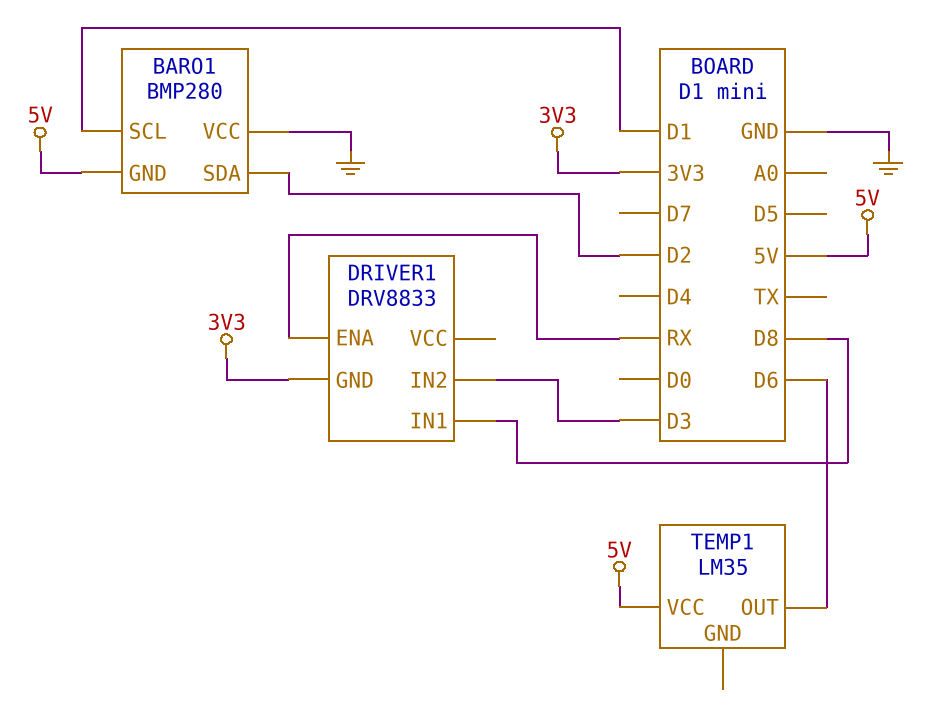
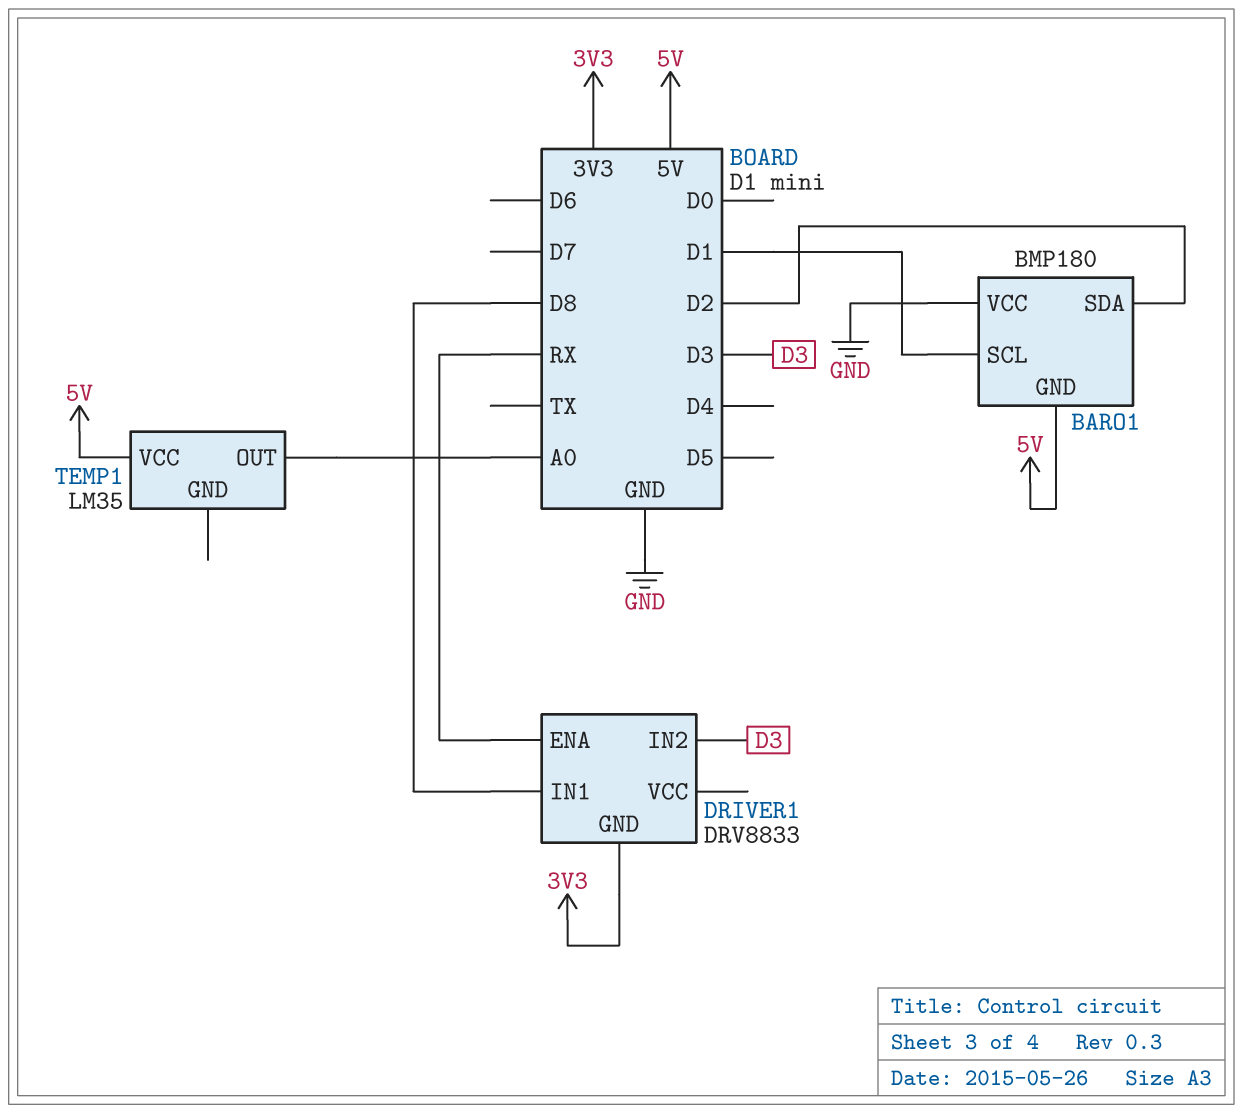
BARO1: BMP280 -> BMP180
TEMP1 pin OUT: D6 -> A0

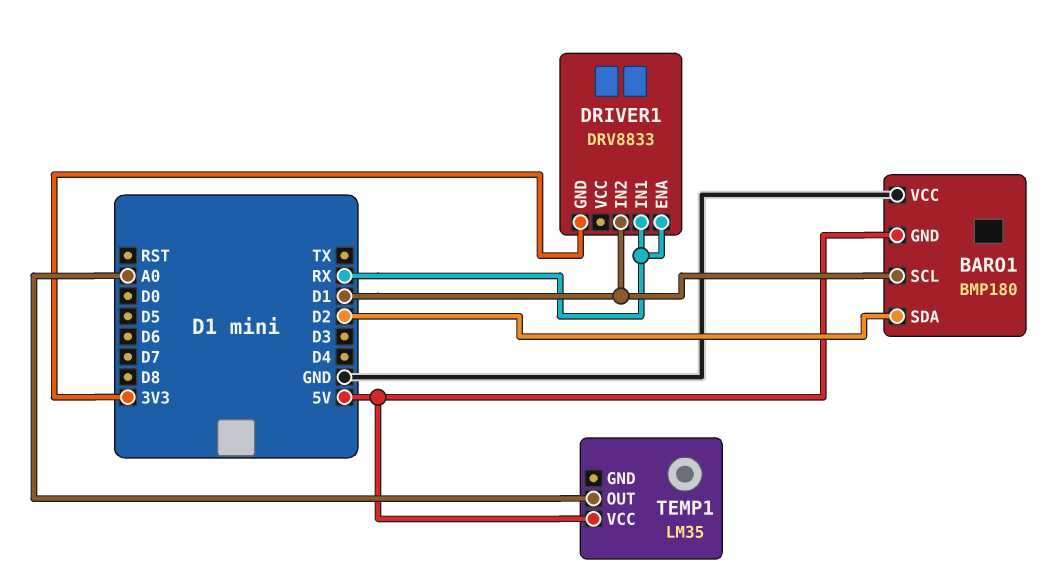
DRIVER1 pin IN1: D8 -> RX
DRIVER1 pin IN2: D3 -> D1

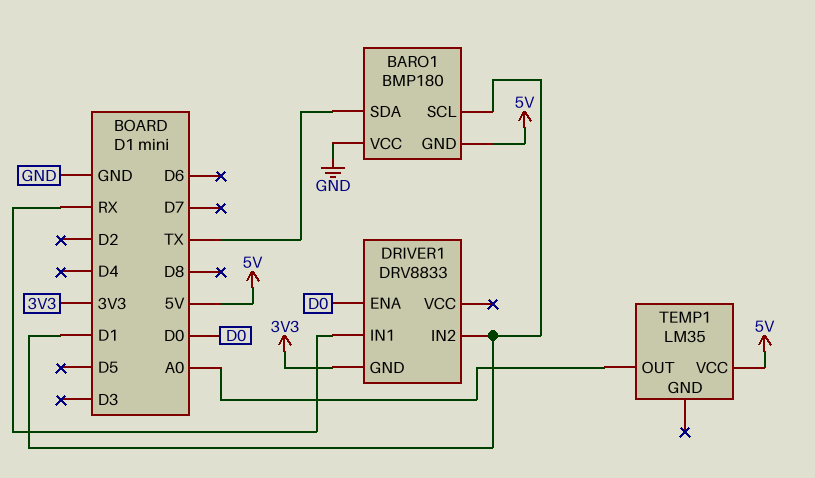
BARO1 pin SDA: D2 -> TX
DRIVER1 pin ENA: RX -> D0

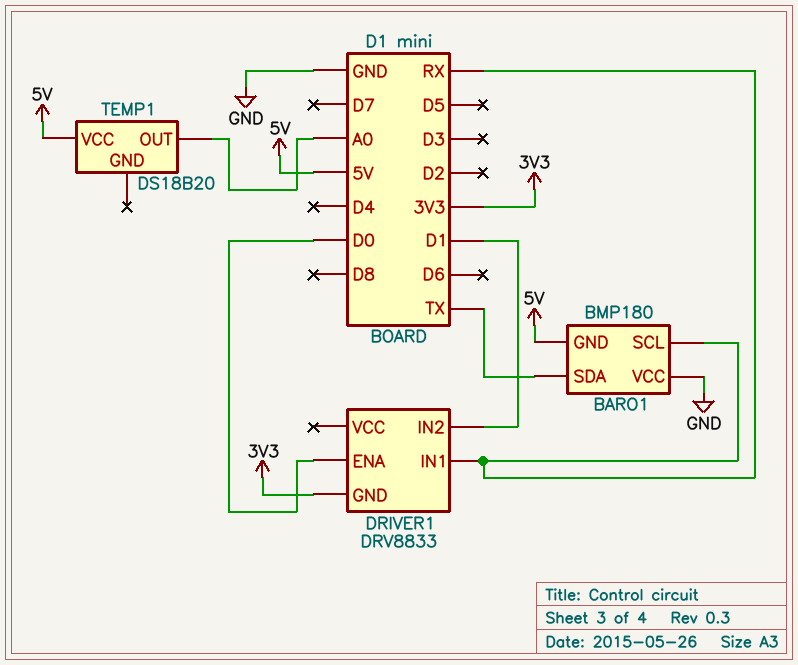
BARO1 pin SCL: D1 -> RX
TEMP1: LM35 -> DS18B20

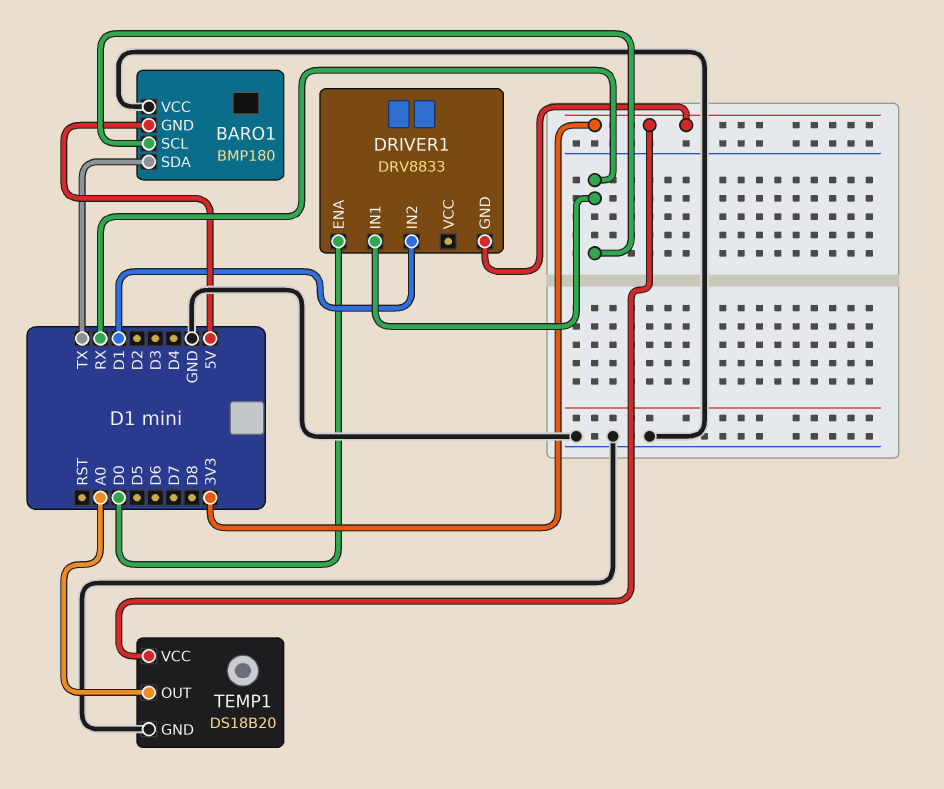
TEMP1 pin GND: none -> GND
TEMP1 pin VCC: 5V -> 3V3

